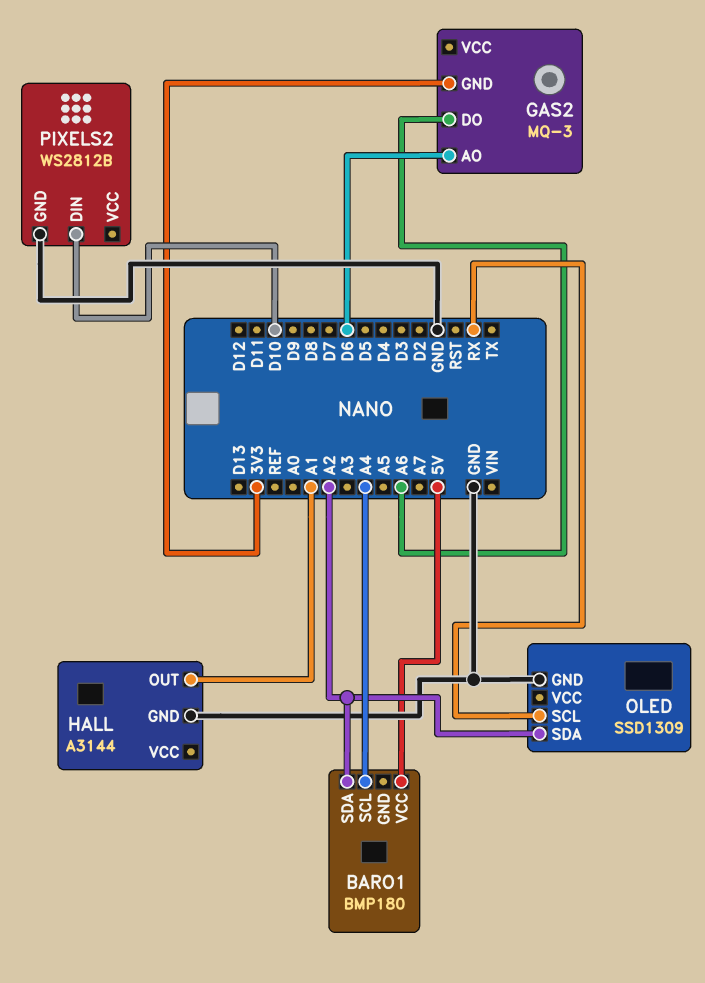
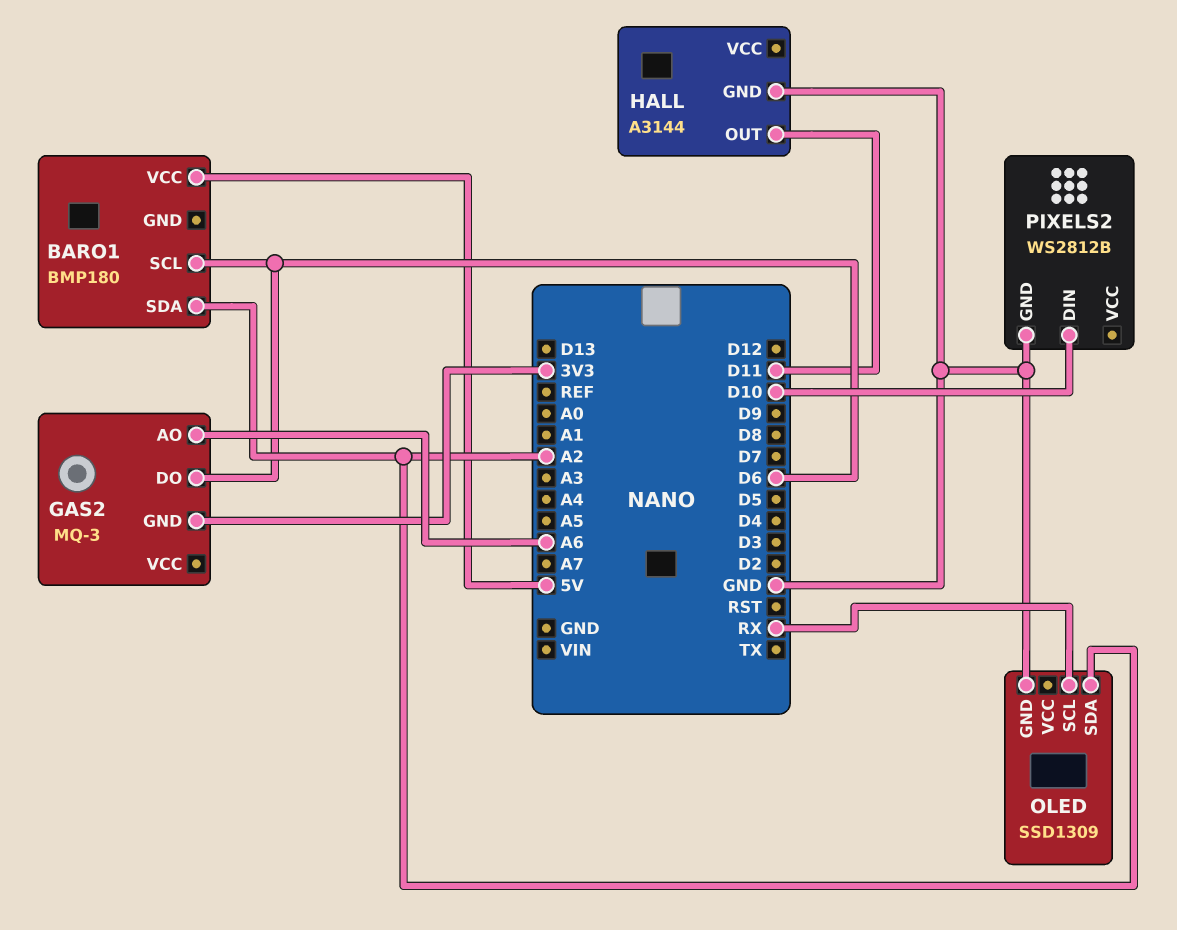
BARO1 pin SCL: A4 -> D6
GAS2 pin AO: D6 -> A6
GAS2 pin DO: A6 -> D6
HALL pin OUT: A1 -> D11

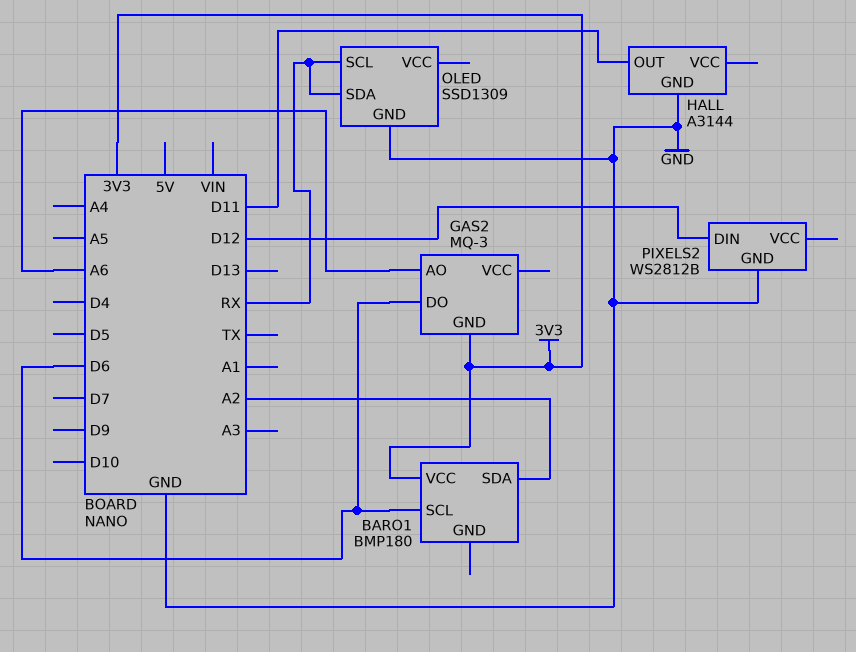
BARO1 pin VCC: 5V -> 3V3
OLED pin SDA: A2 -> RX
PIXELS2 pin DIN: D10 -> D12

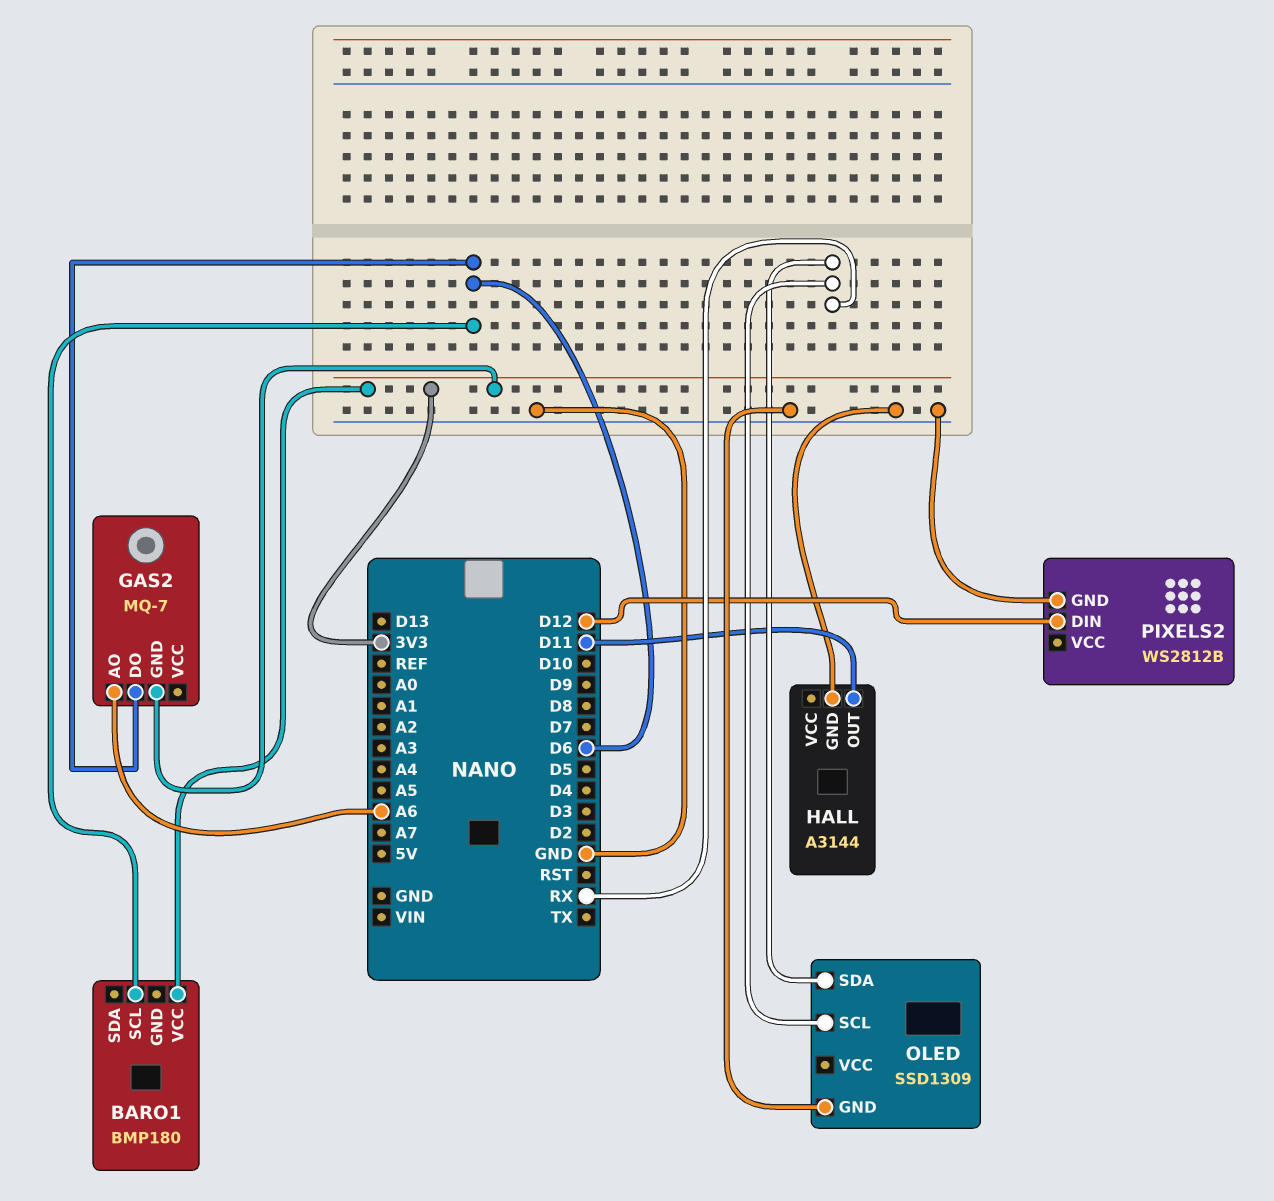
BARO1 pin SDA: A2 -> none
GAS2: MQ-3 -> MQ-7

